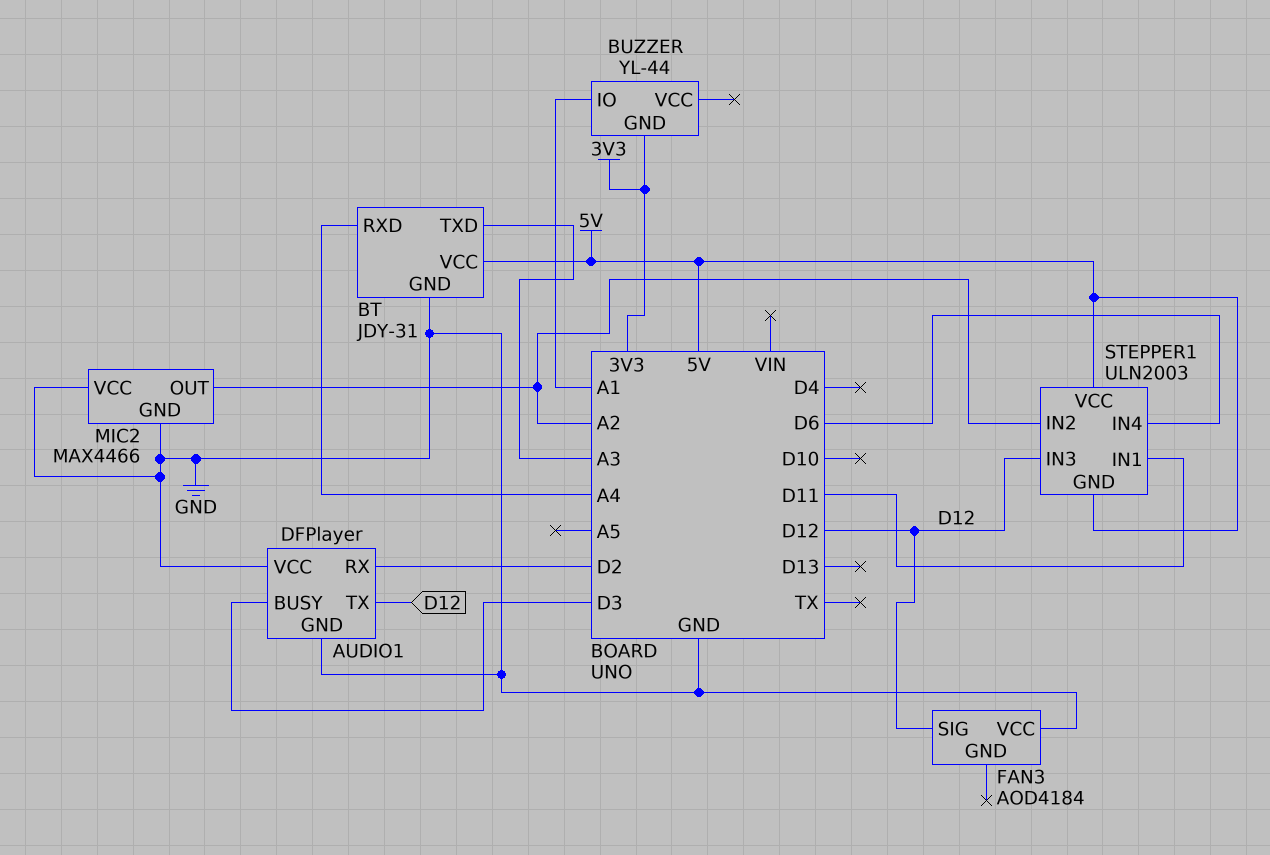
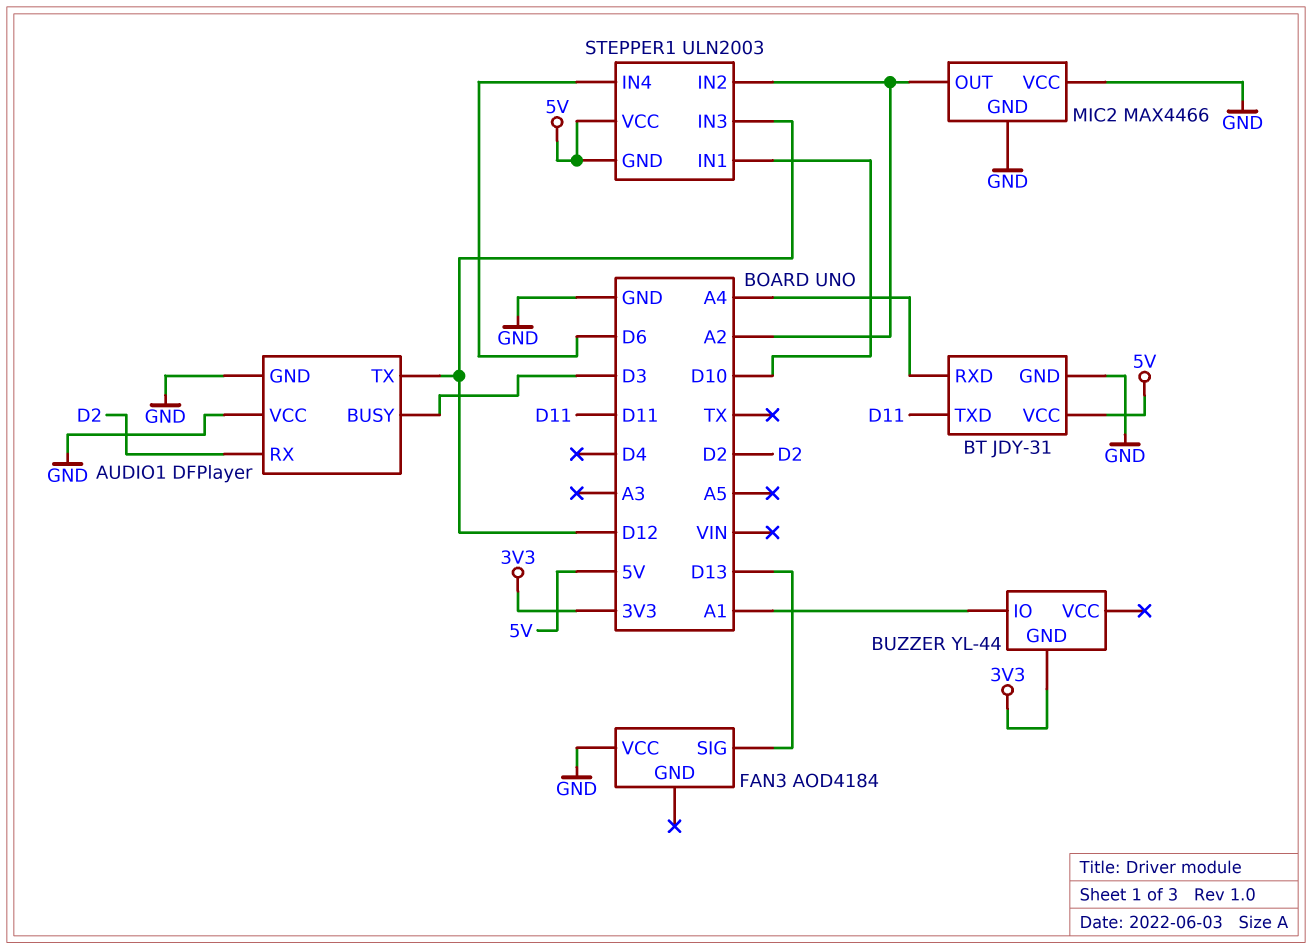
BT pin TXD: A3 -> D11
FAN3 pin SIG: D12 -> D13
STEPPER1 pin IN1: D11 -> D10

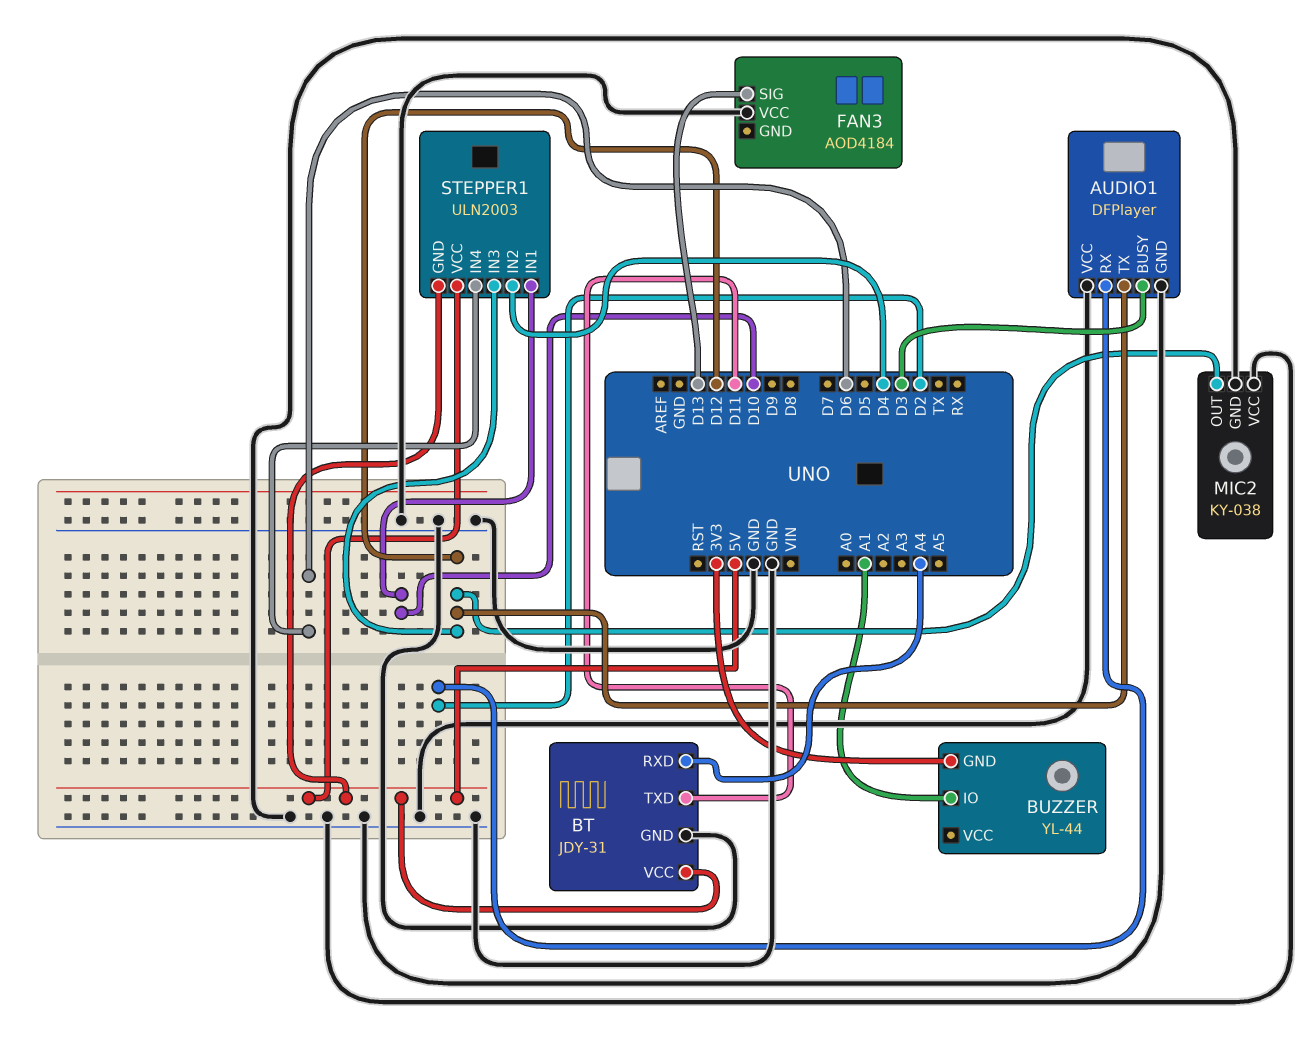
MIC2: MAX4466 -> KY-038
MIC2 pin OUT: A2 -> D12
STEPPER1 pin IN2: A2 -> D4

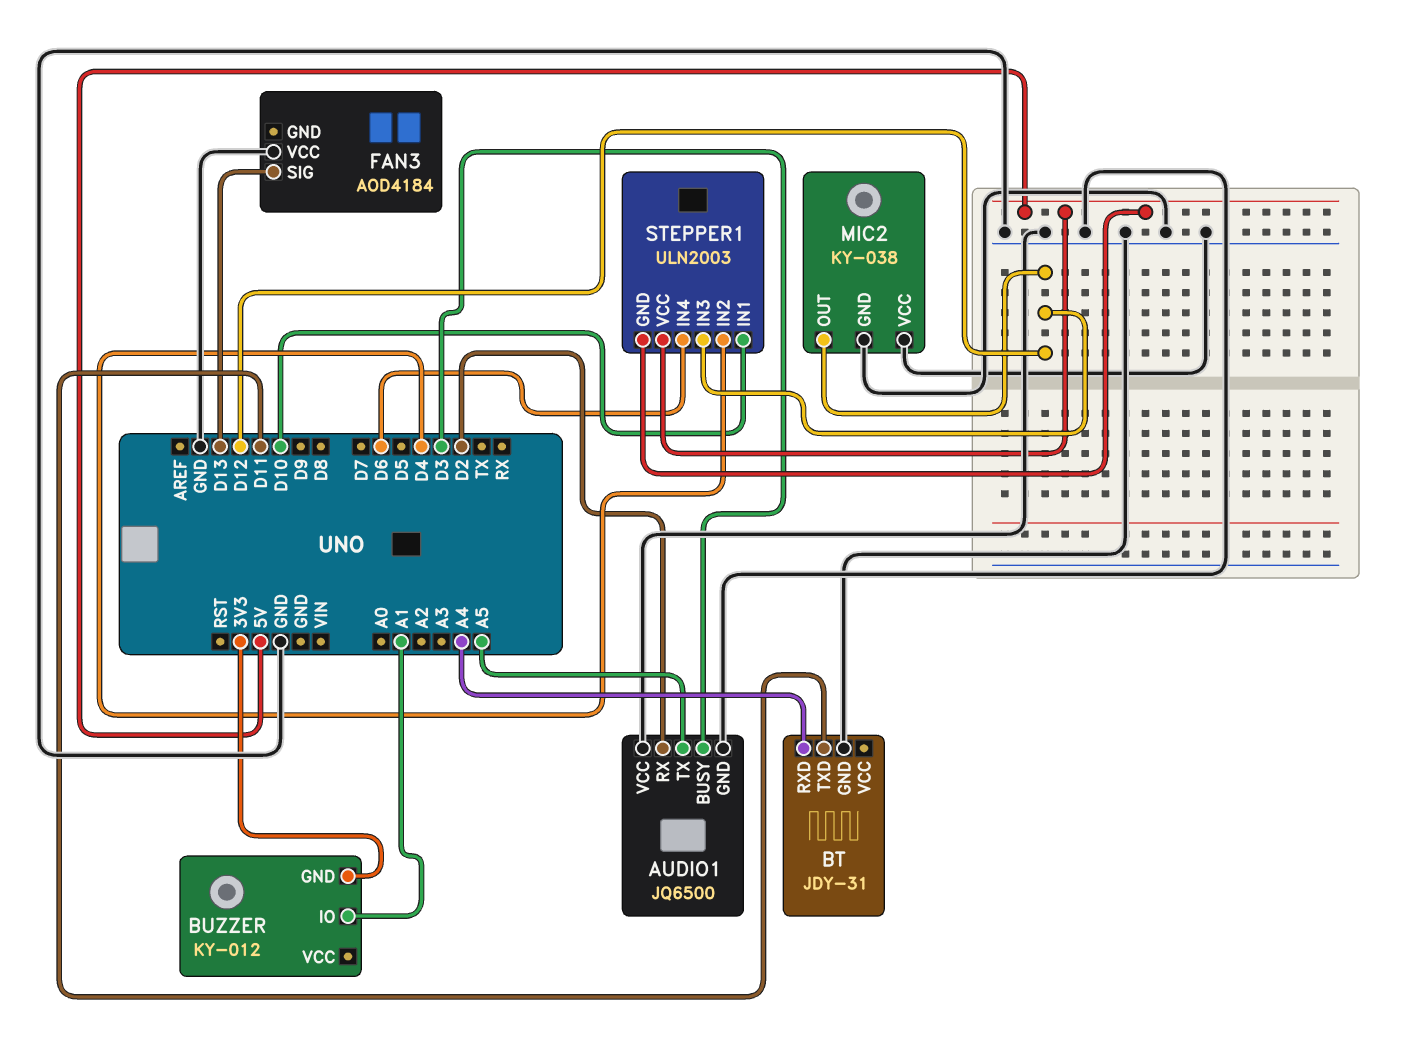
AUDIO1: DFPlayer -> JQ6500
AUDIO1 pin TX: D12 -> A5
BT pin VCC: 5V -> none
BUZZER: YL-44 -> KY-012

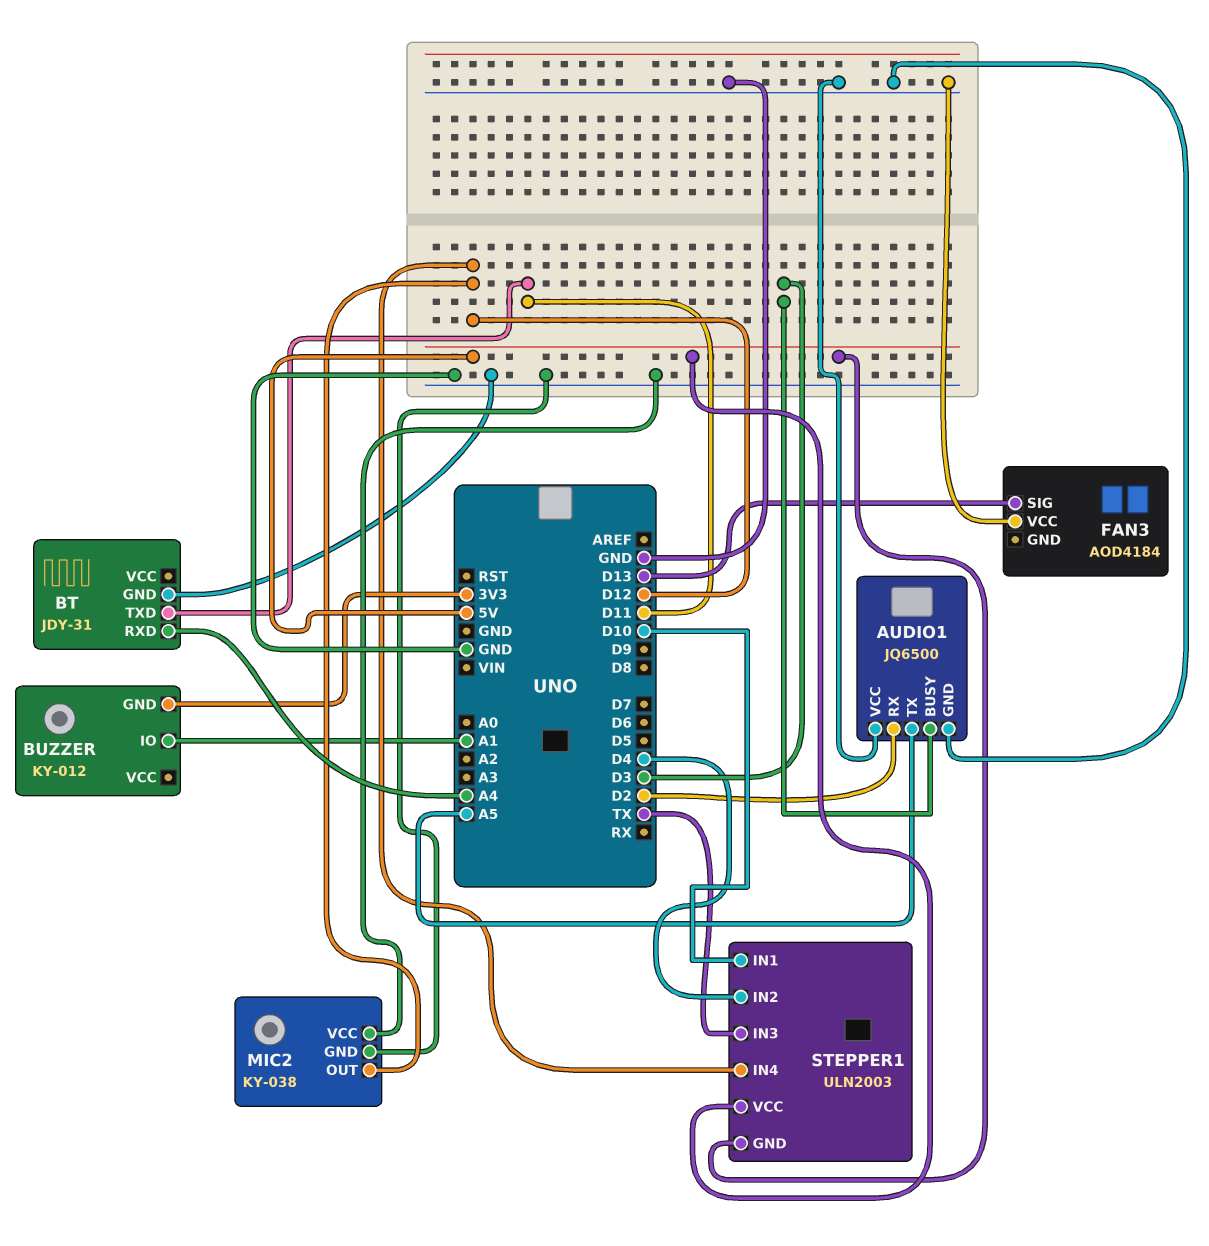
STEPPER1 pin IN3: D12 -> TX
STEPPER1 pin IN4: D6 -> D12

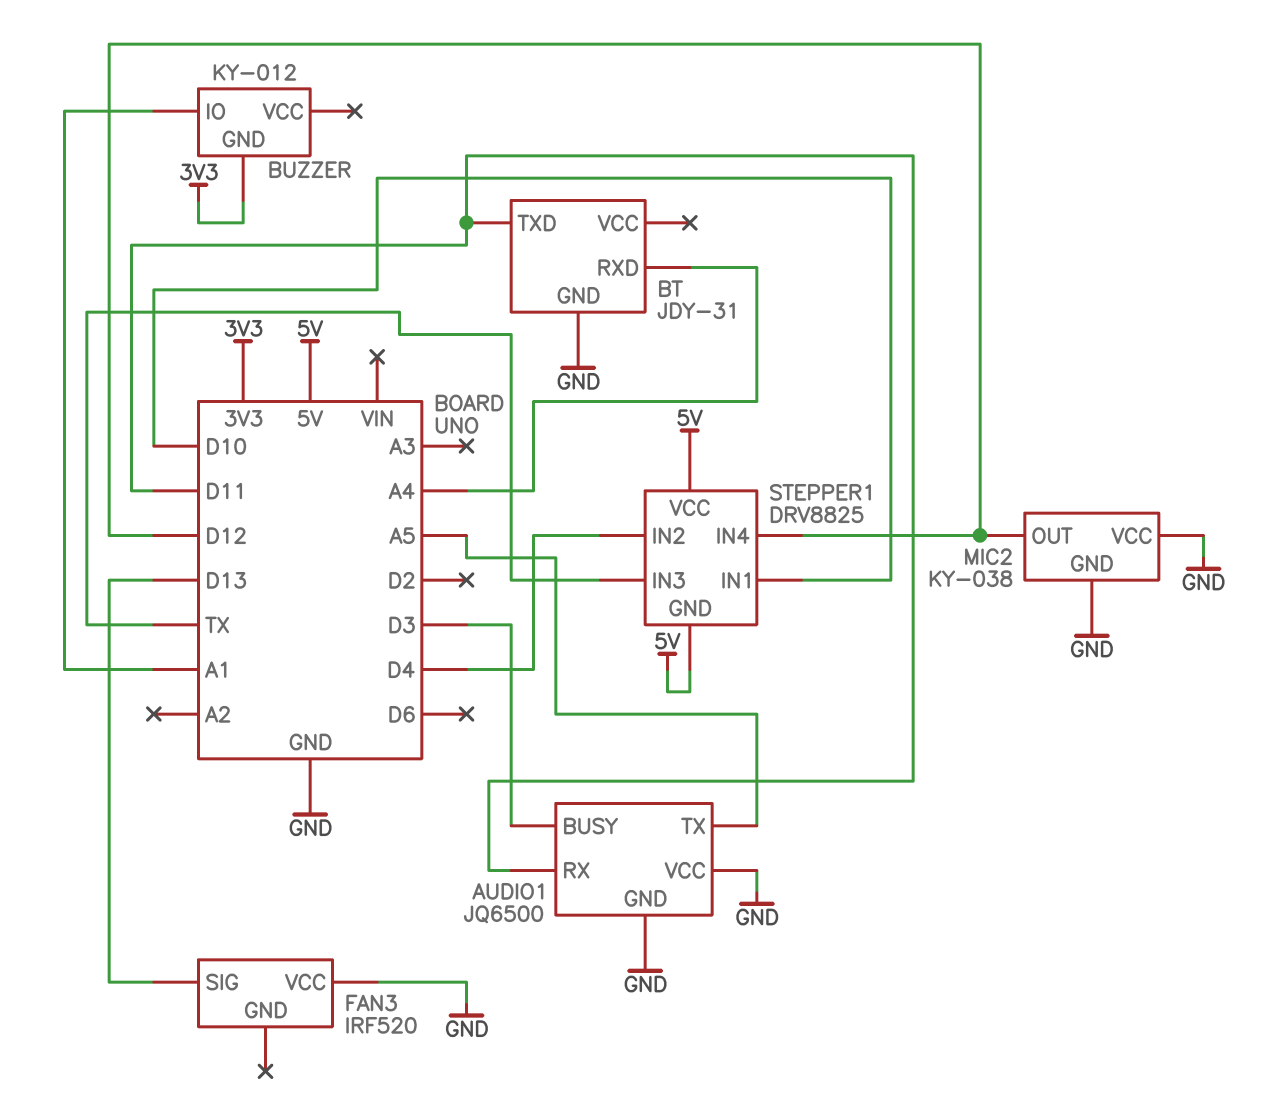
AUDIO1 pin RX: D2 -> D11
FAN3: AOD4184 -> IRF520
STEPPER1: ULN2003 -> DRV8825

